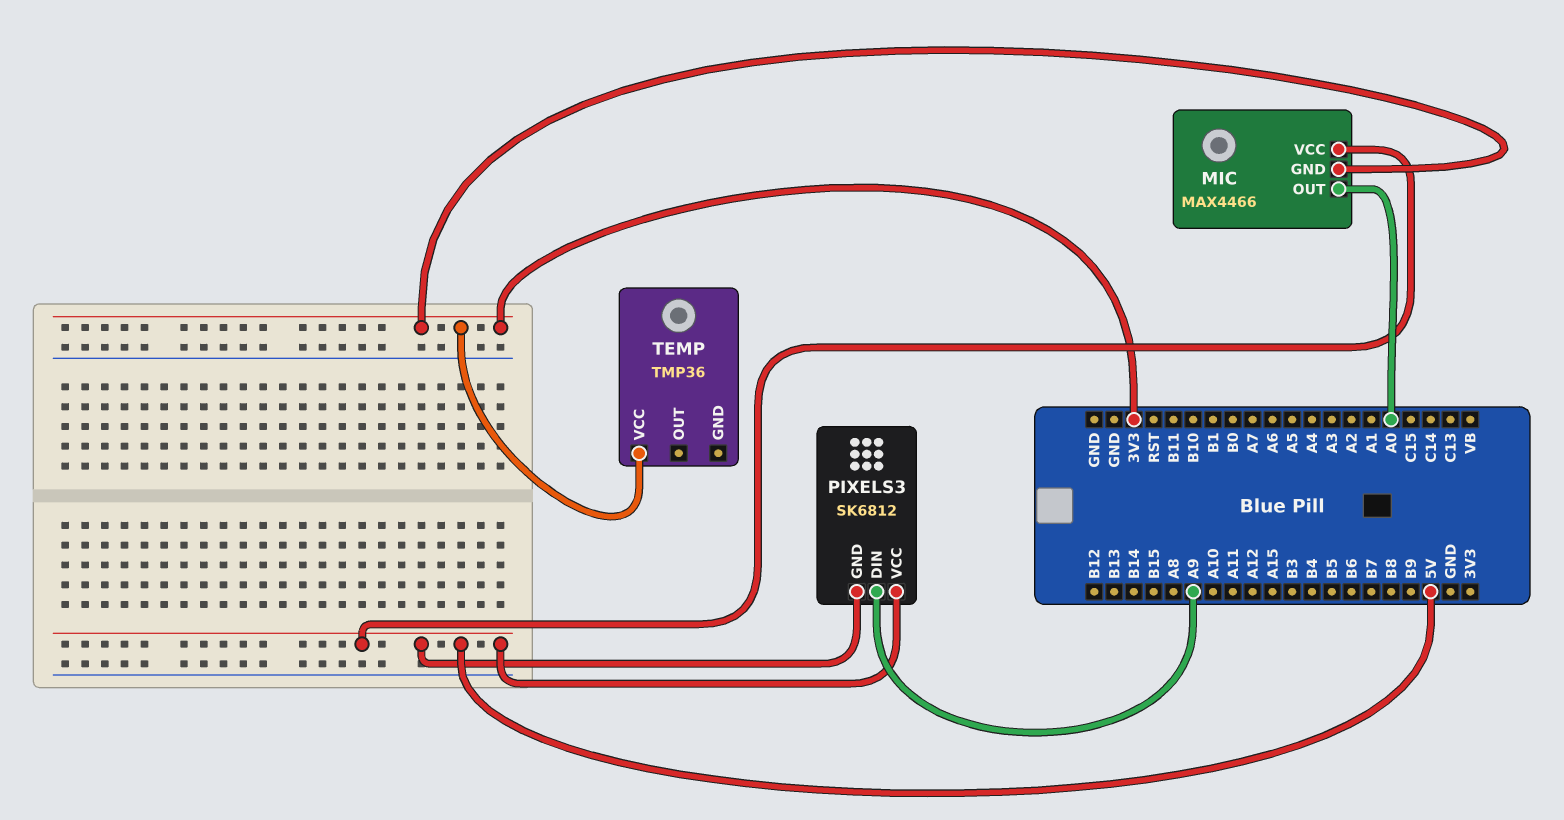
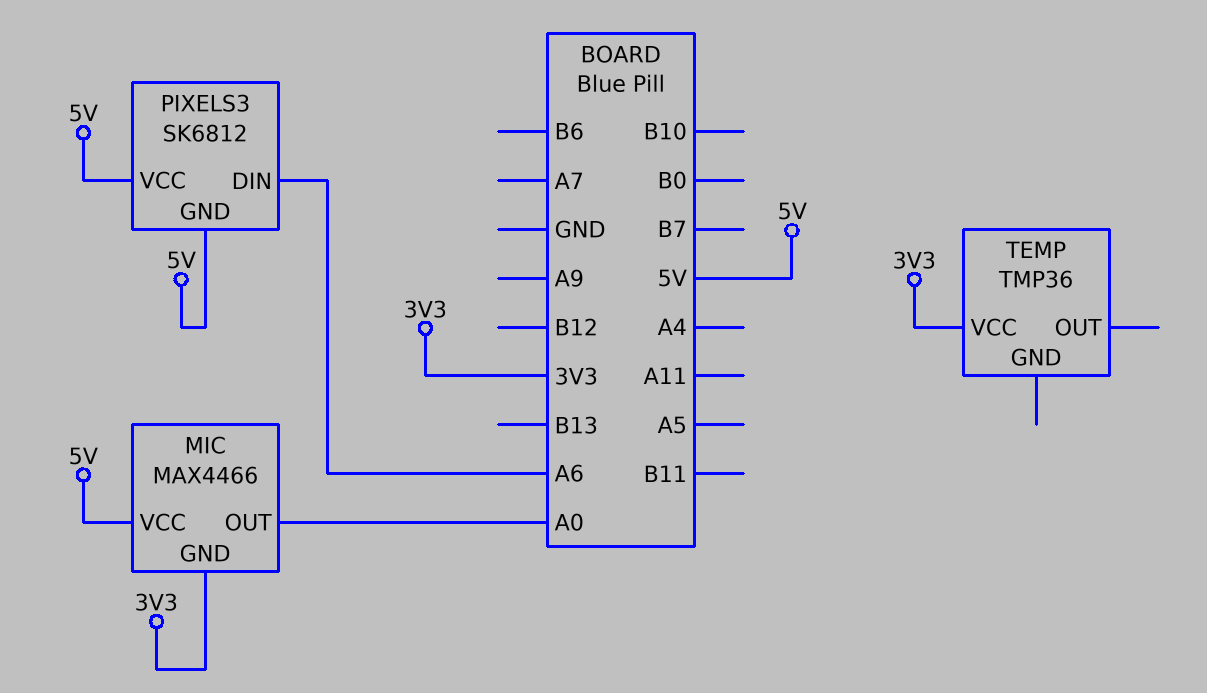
PIXELS3 pin DIN: A9 -> A6

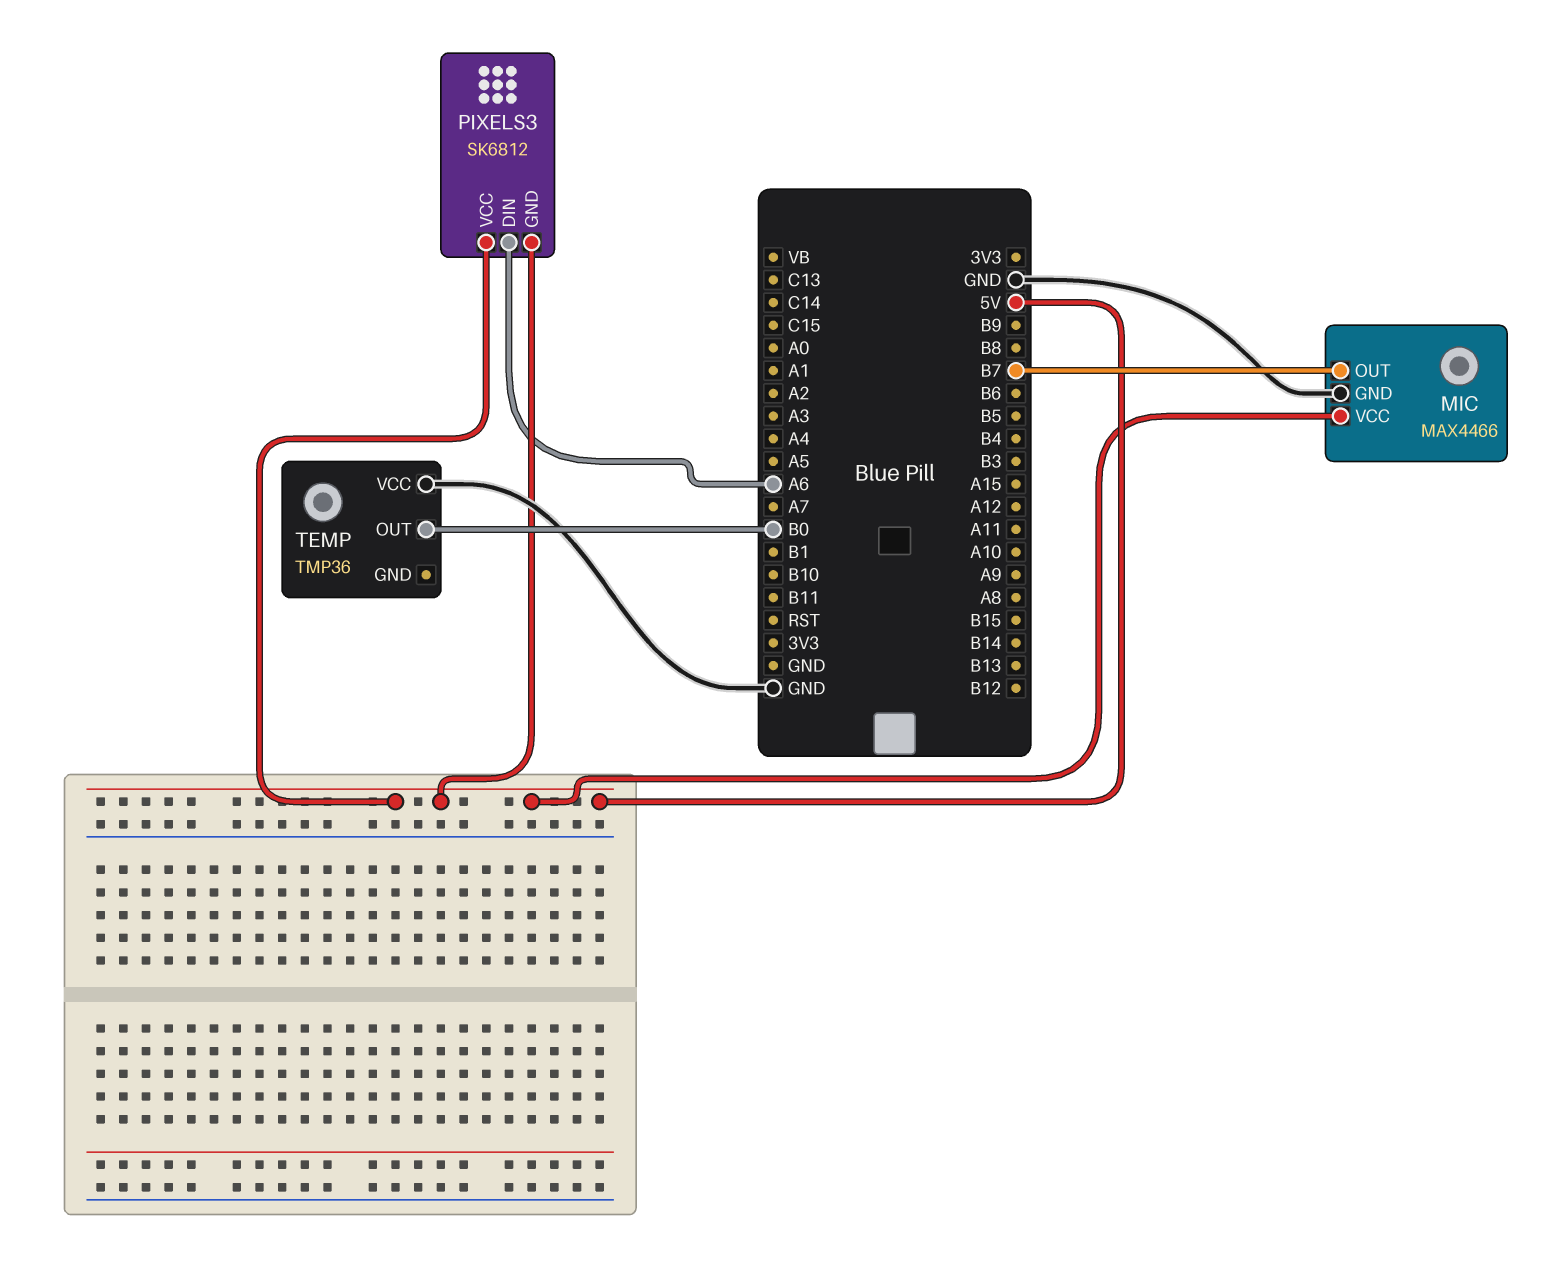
MIC pin GND: 3V3 -> GND
MIC pin OUT: A0 -> B7
TEMP pin OUT: none -> B0
TEMP pin VCC: 3V3 -> GND

